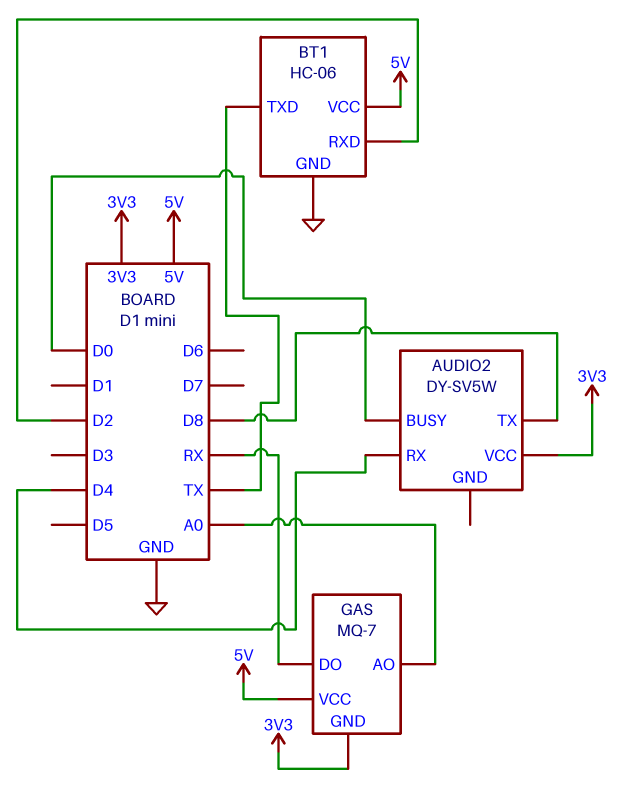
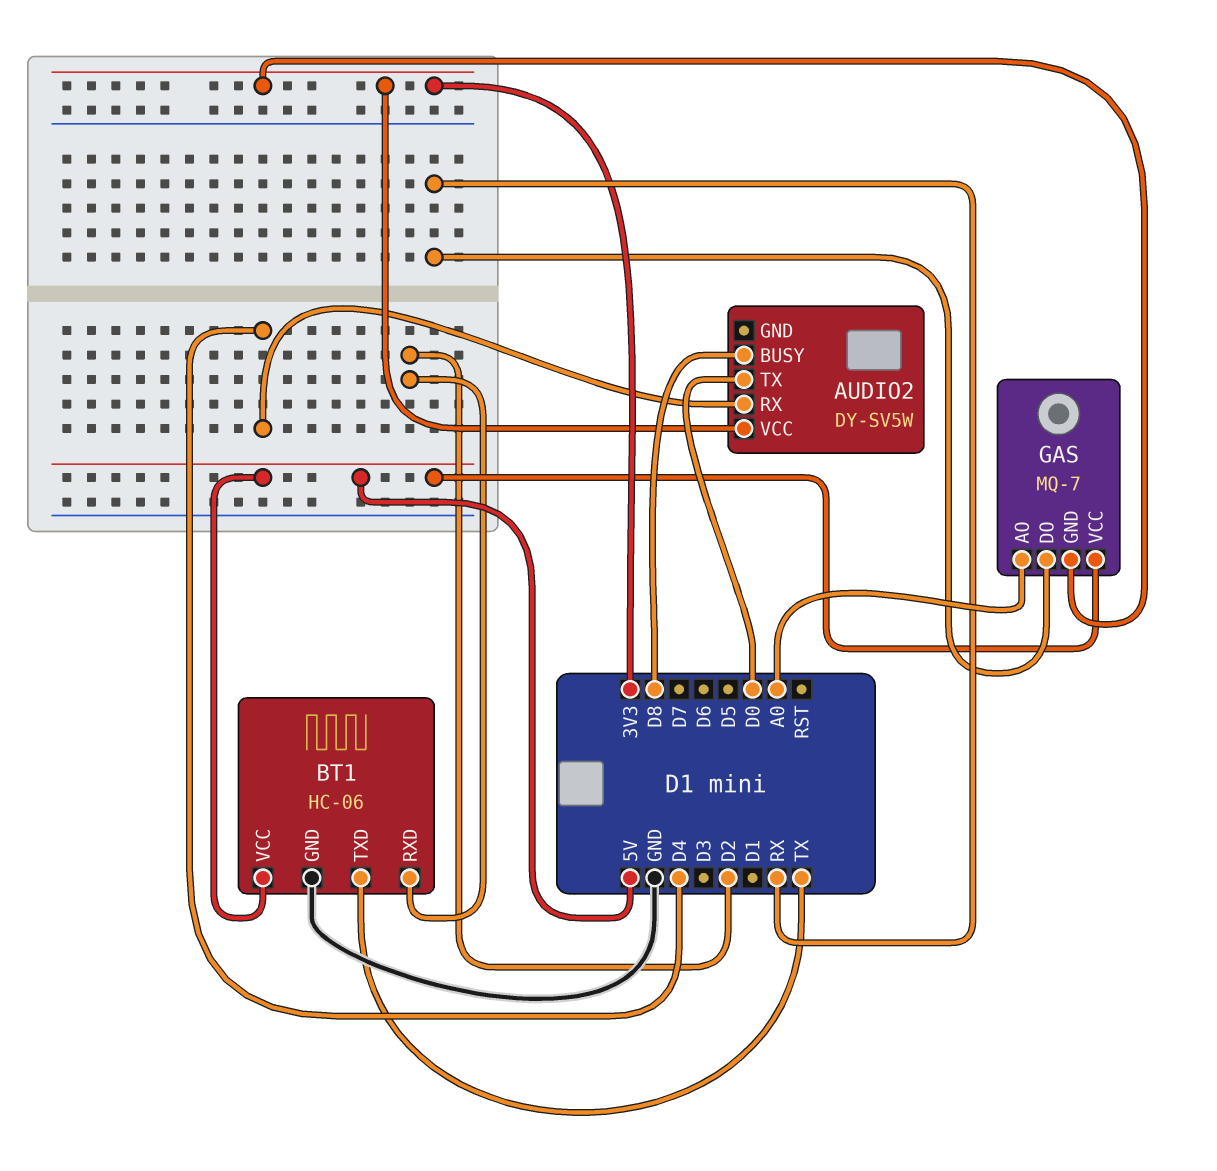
AUDIO2 pin BUSY: D0 -> D8
AUDIO2 pin TX: D8 -> D0

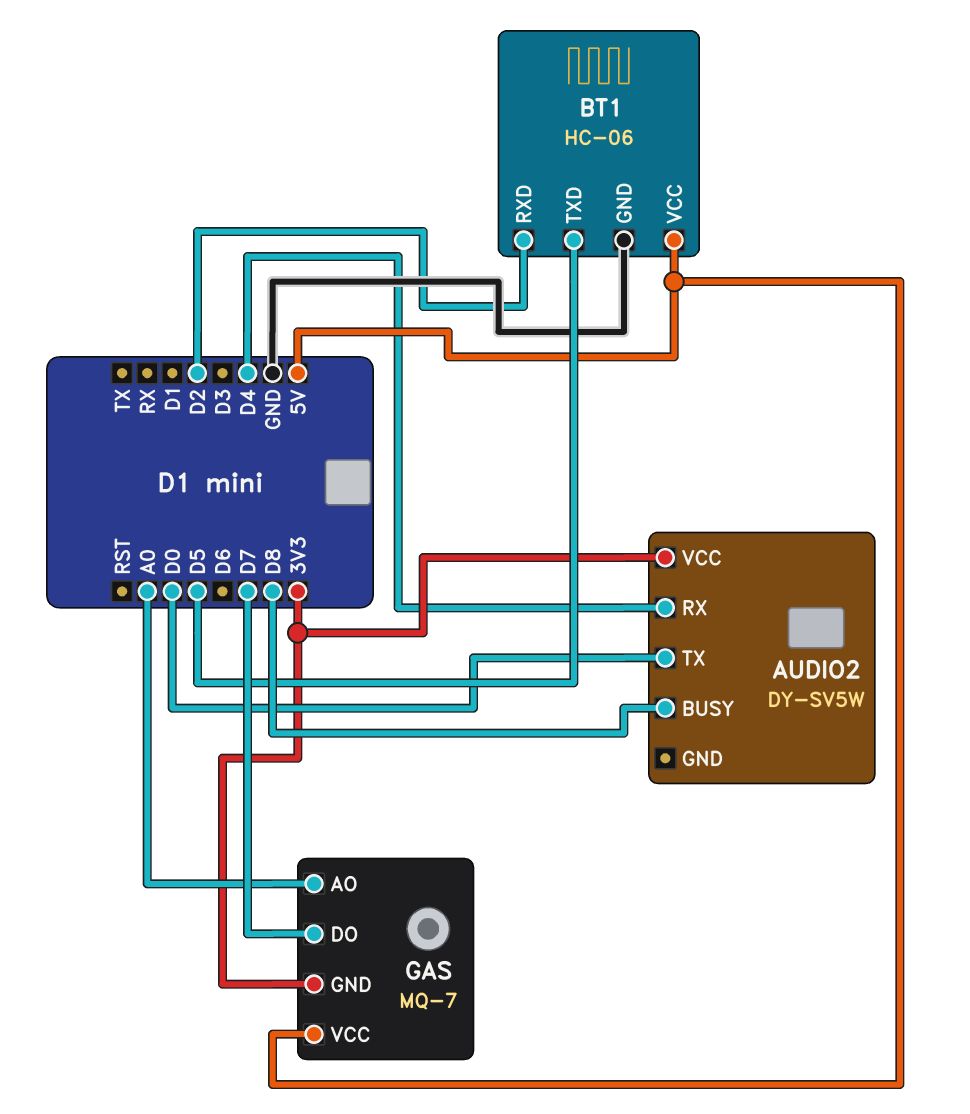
BT1 pin TXD: TX -> D5
GAS pin DO: RX -> D7

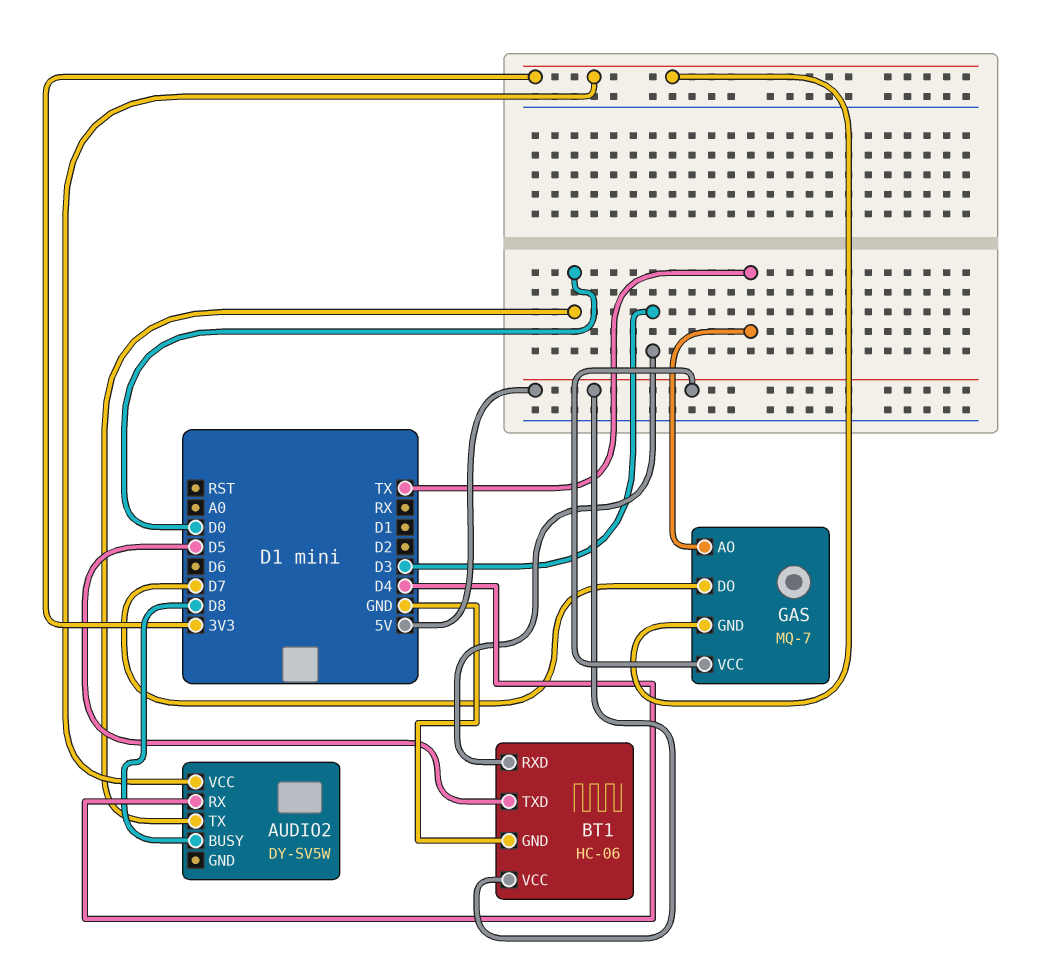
BT1 pin RXD: D2 -> D3
GAS pin AO: A0 -> TX

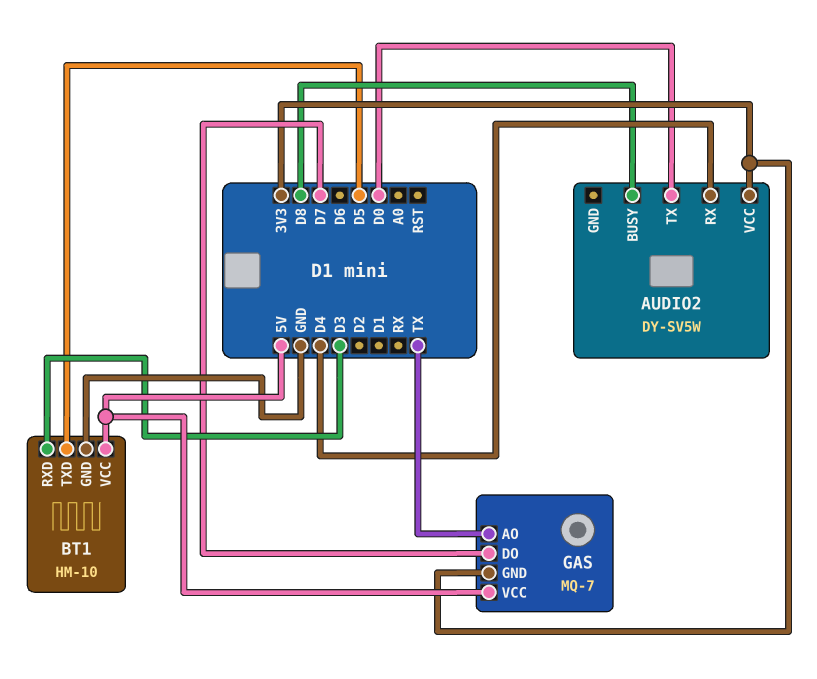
BT1: HC-06 -> HM-10

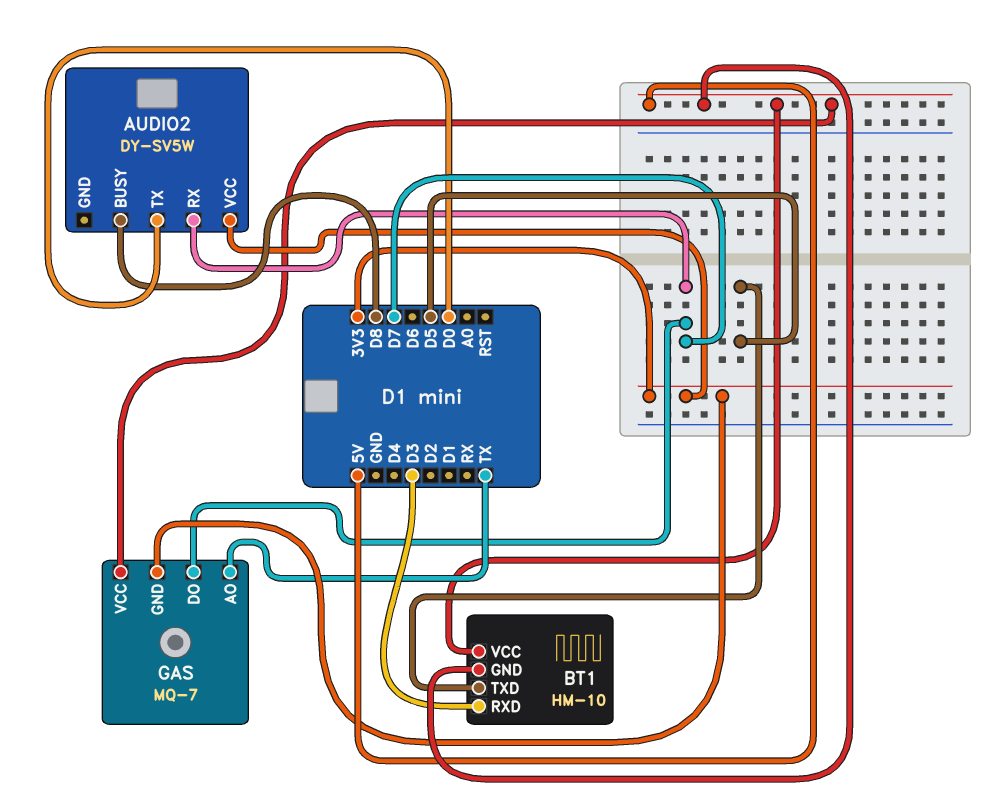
AUDIO2 pin RX: D4 -> D7
BT1 pin GND: GND -> 5V

